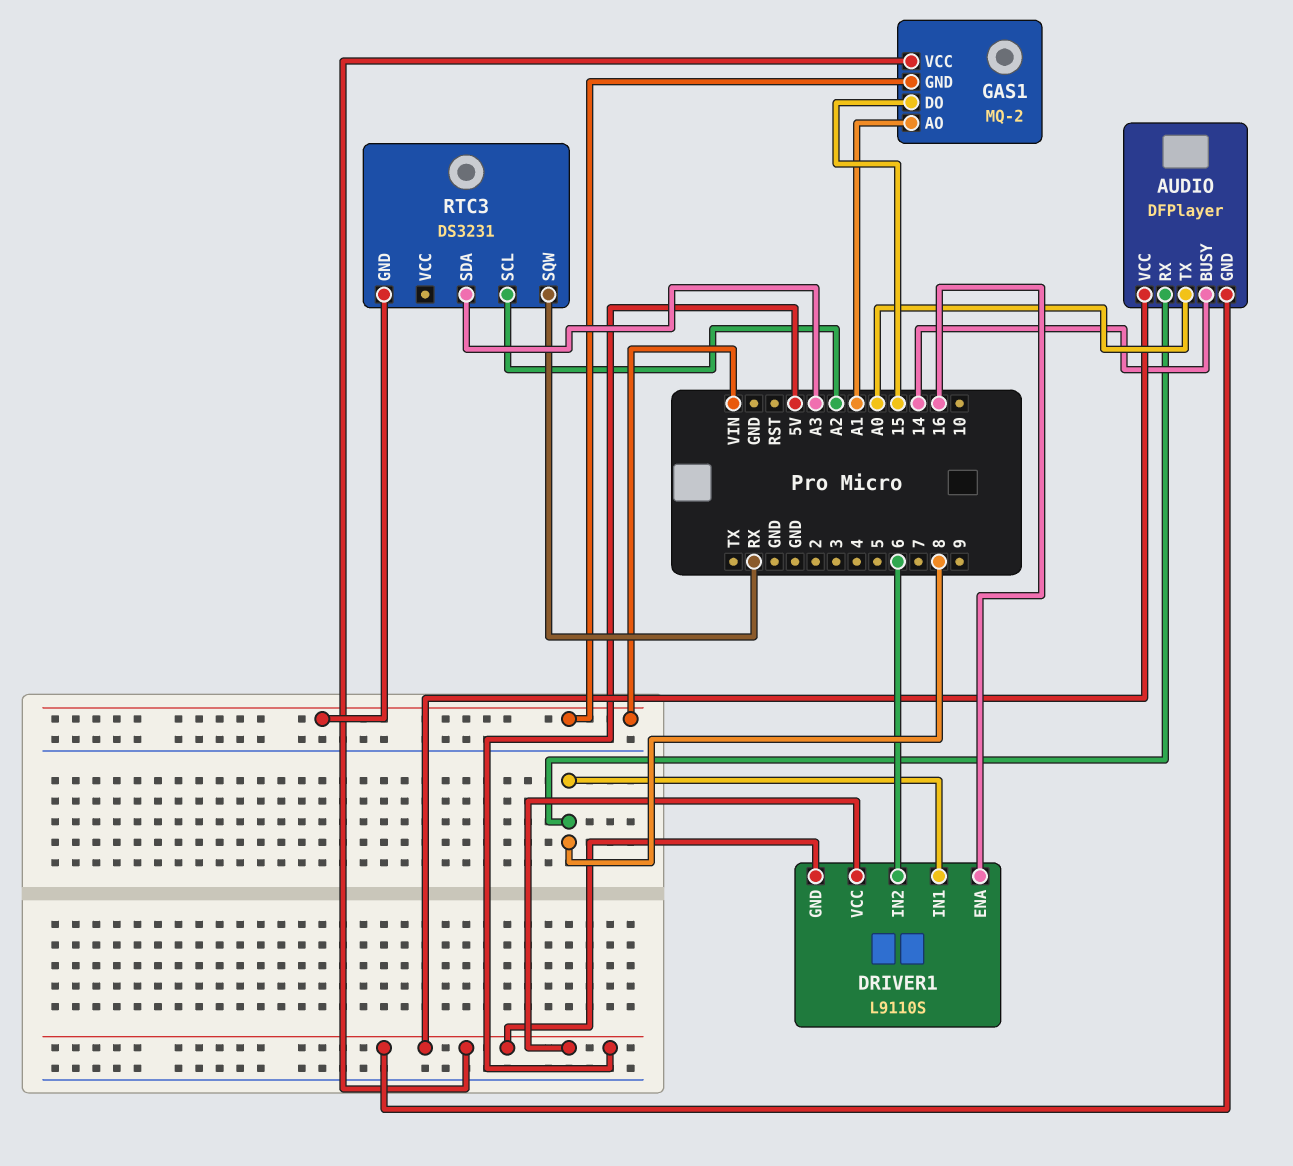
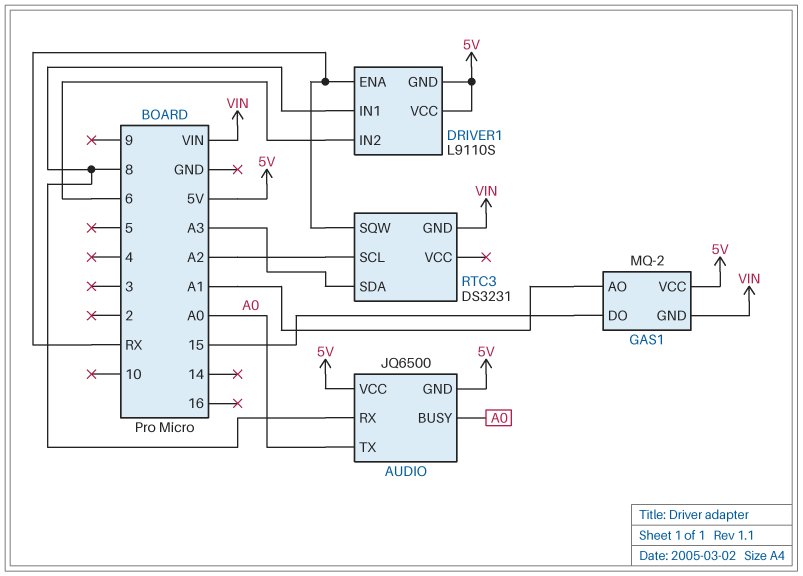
AUDIO: DFPlayer -> JQ6500
AUDIO pin BUSY: 14 -> A0
DRIVER1 pin ENA: 16 -> RX

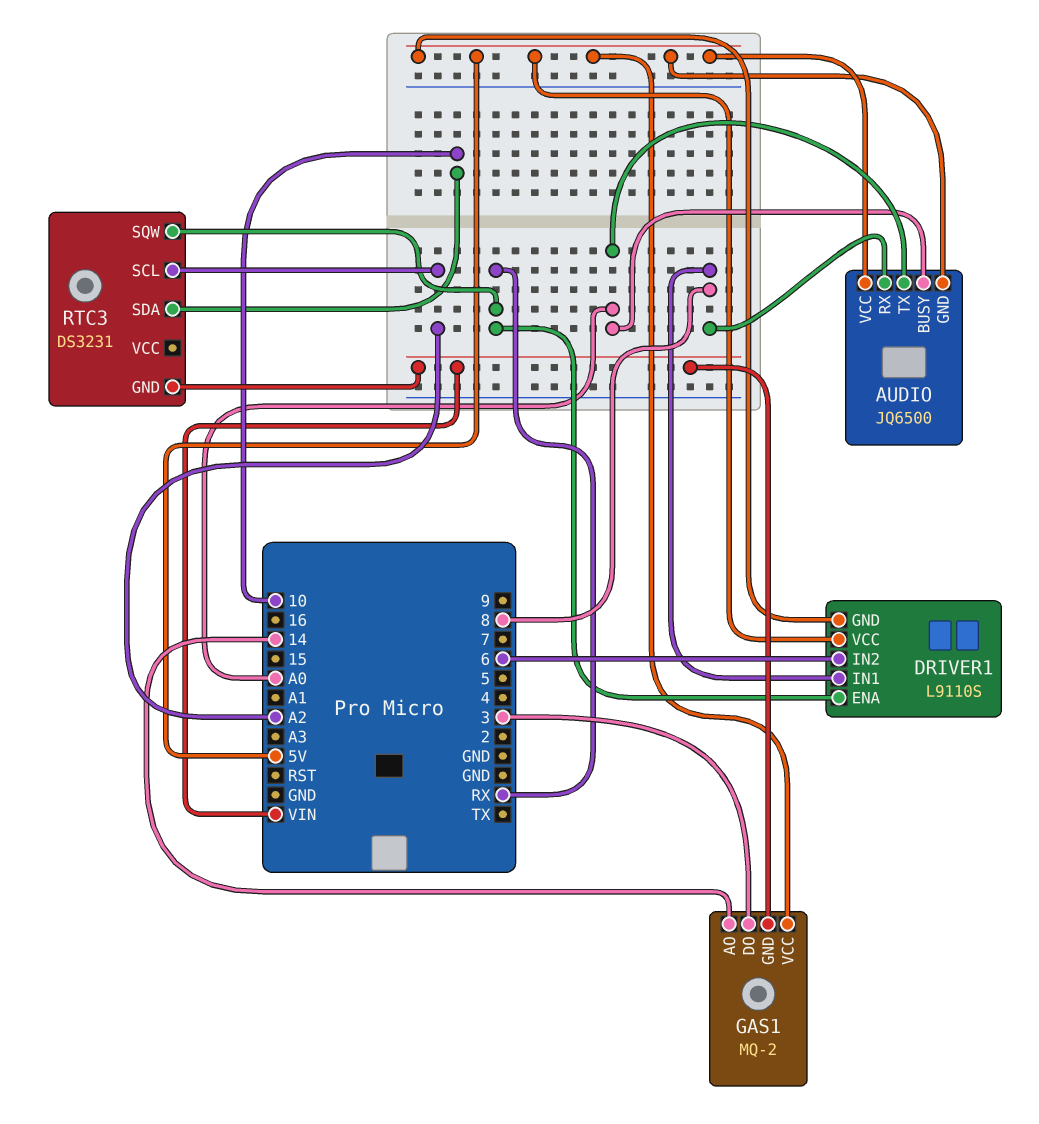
GAS1 pin AO: A1 -> 14
GAS1 pin DO: 15 -> 3
RTC3 pin SDA: A3 -> 10

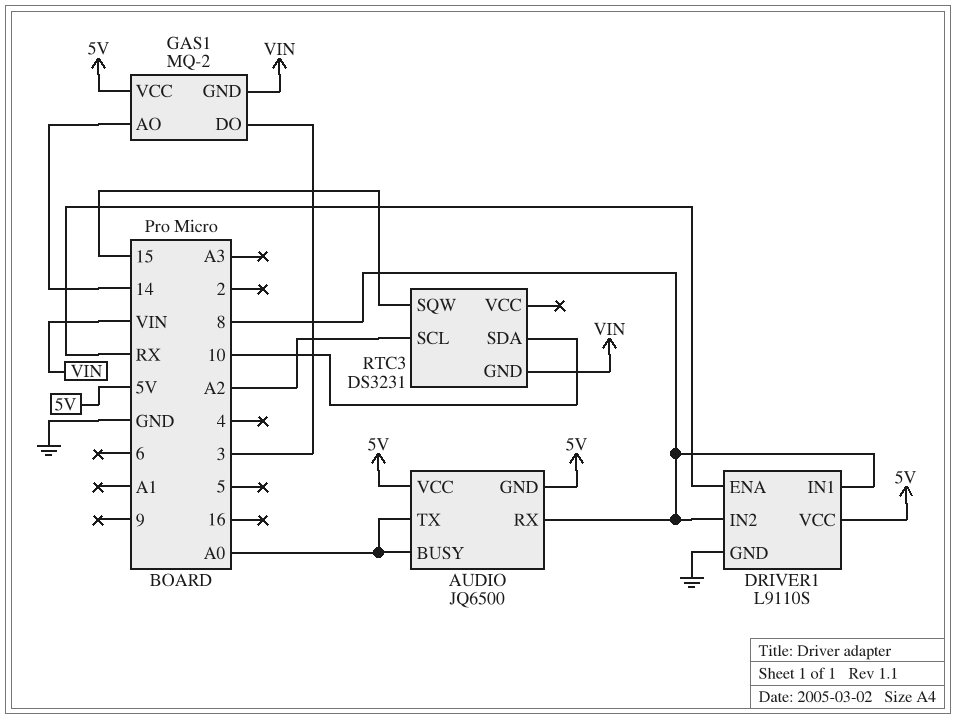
DRIVER1 pin GND: 5V -> GND
DRIVER1 pin IN2: 6 -> 8
RTC3 pin SQW: RX -> 15

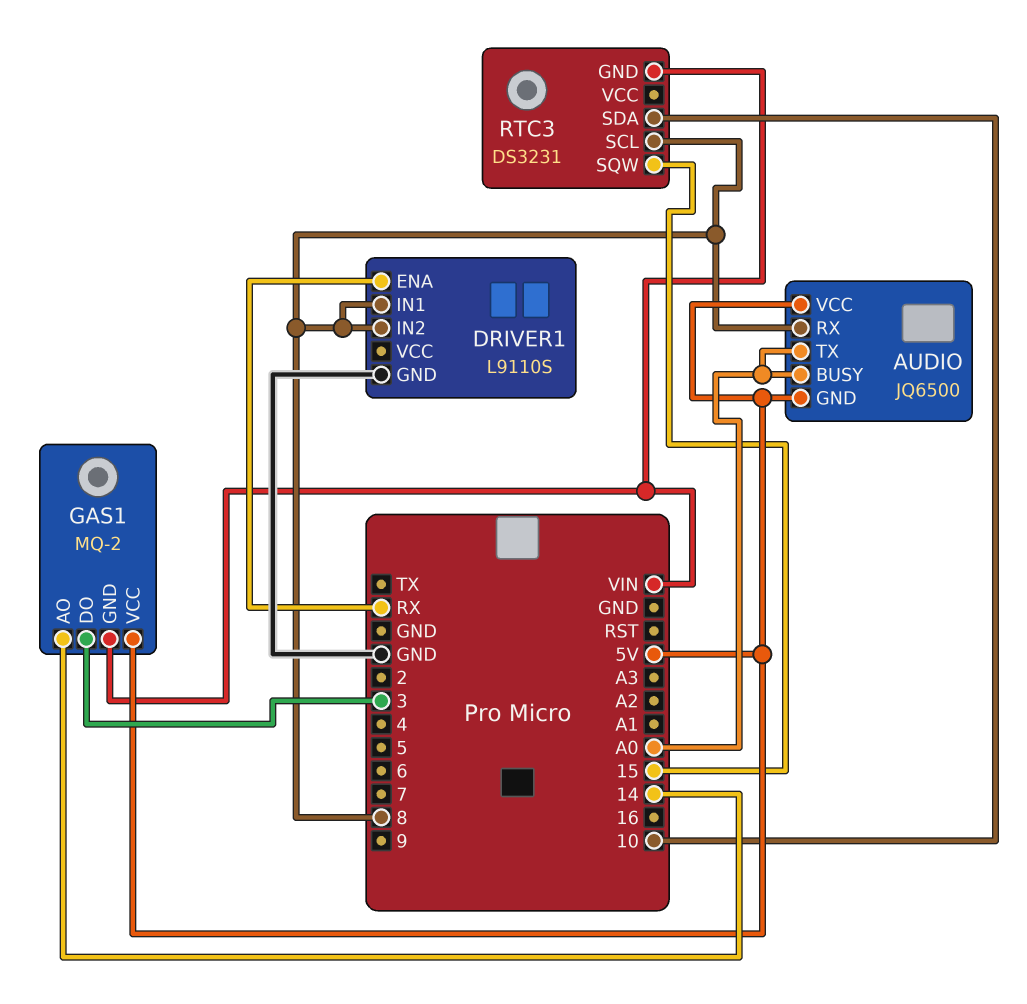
DRIVER1 pin VCC: 5V -> none
RTC3 pin SCL: A2 -> 8

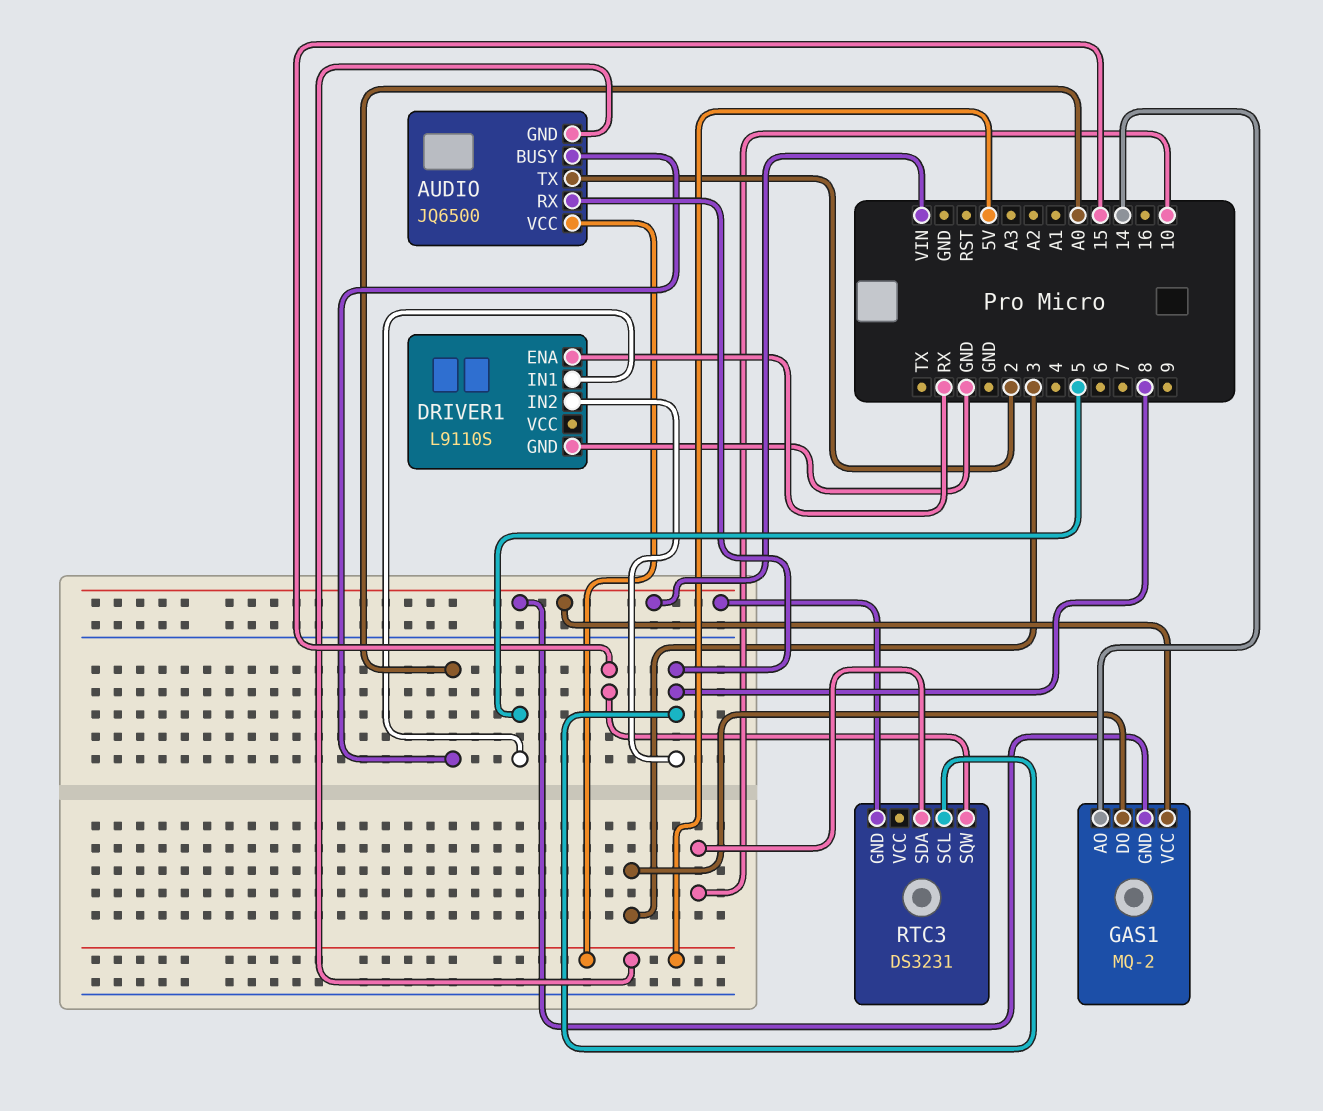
AUDIO pin TX: A0 -> 2
DRIVER1 pin IN1: 8 -> 5
GAS1 pin VCC: 5V -> VIN

